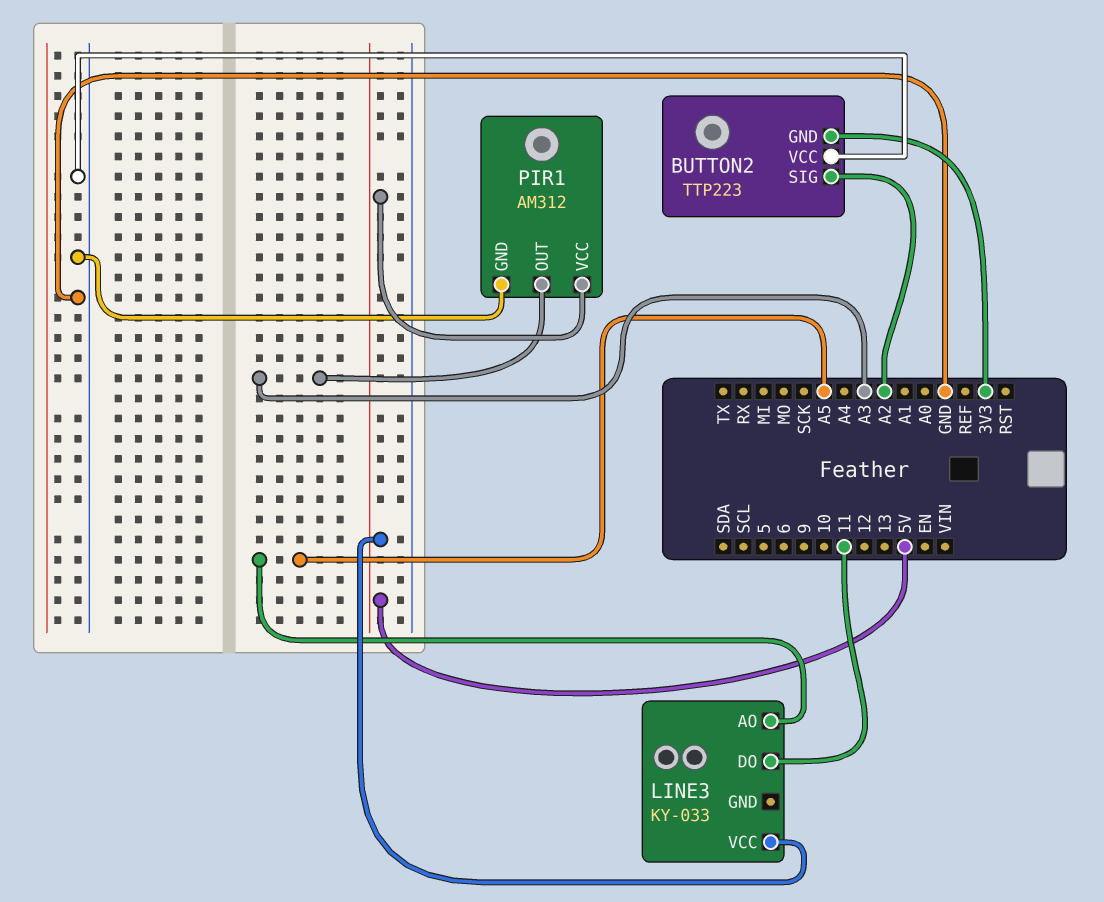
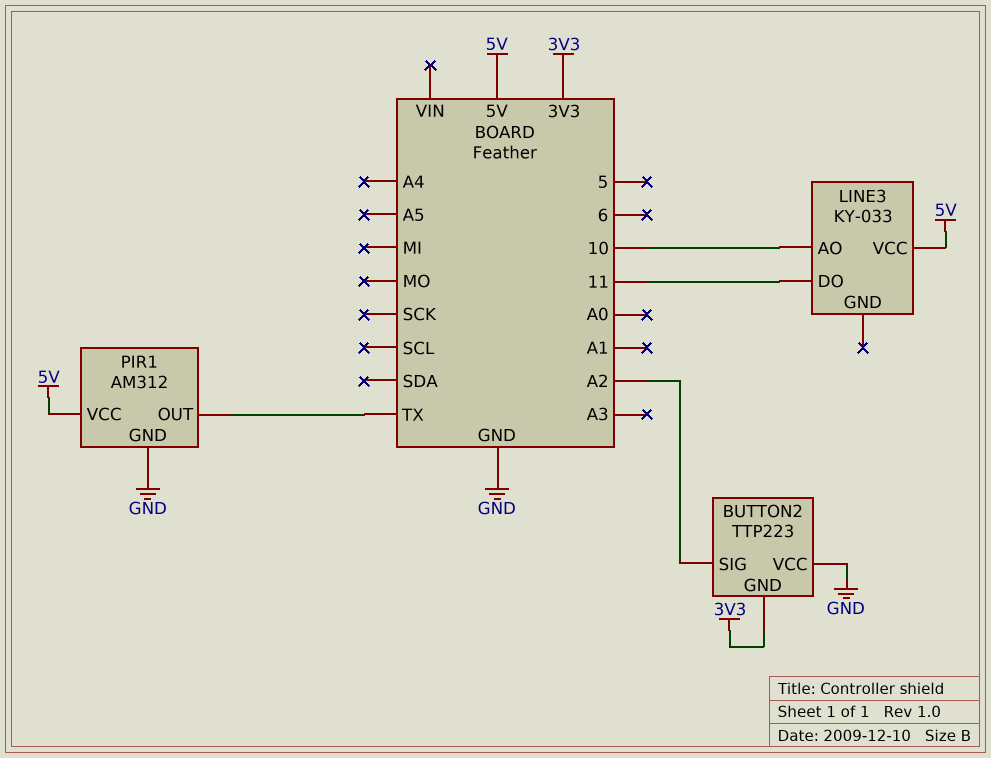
LINE3 pin AO: A5 -> 10
PIR1 pin OUT: A3 -> TX

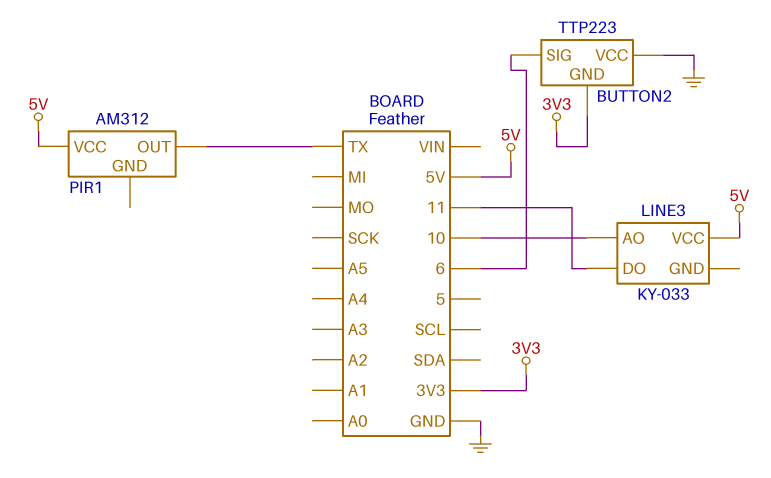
BUTTON2 pin SIG: A2 -> 6
PIR1 pin GND: GND -> none

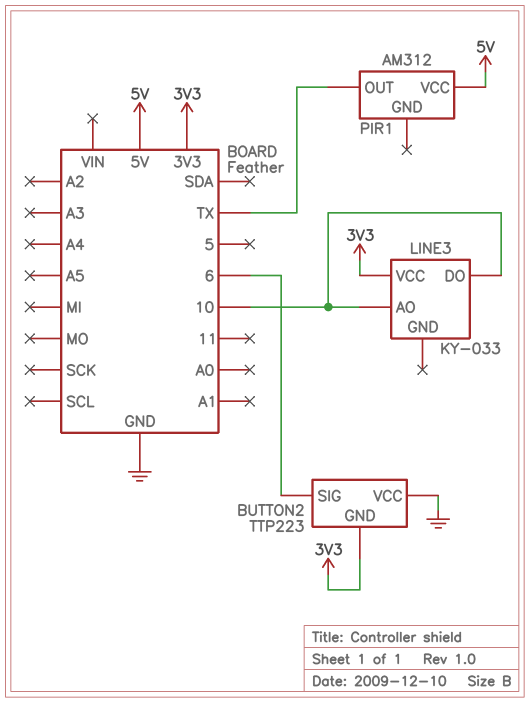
LINE3 pin DO: 11 -> 10
LINE3 pin VCC: 5V -> 3V3

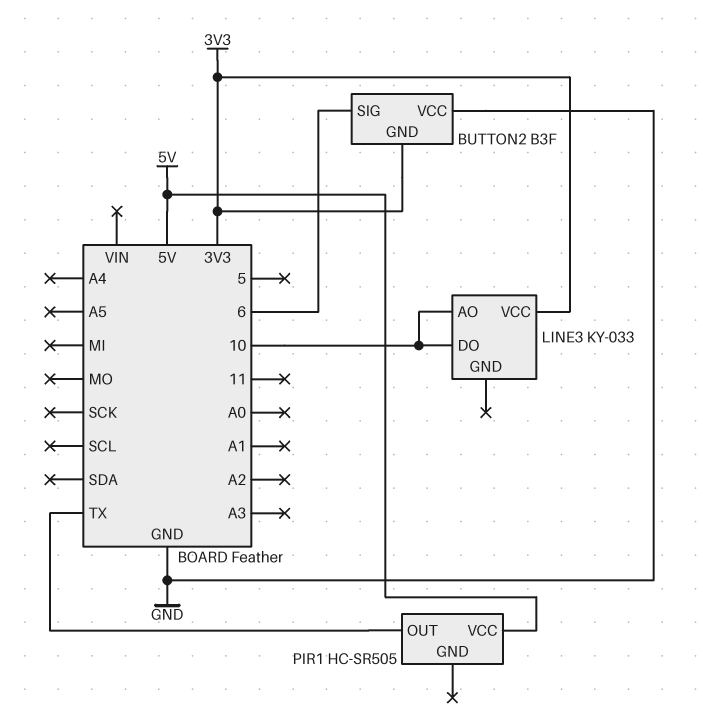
BUTTON2: TTP223 -> B3F
PIR1: AM312 -> HC-SR505

